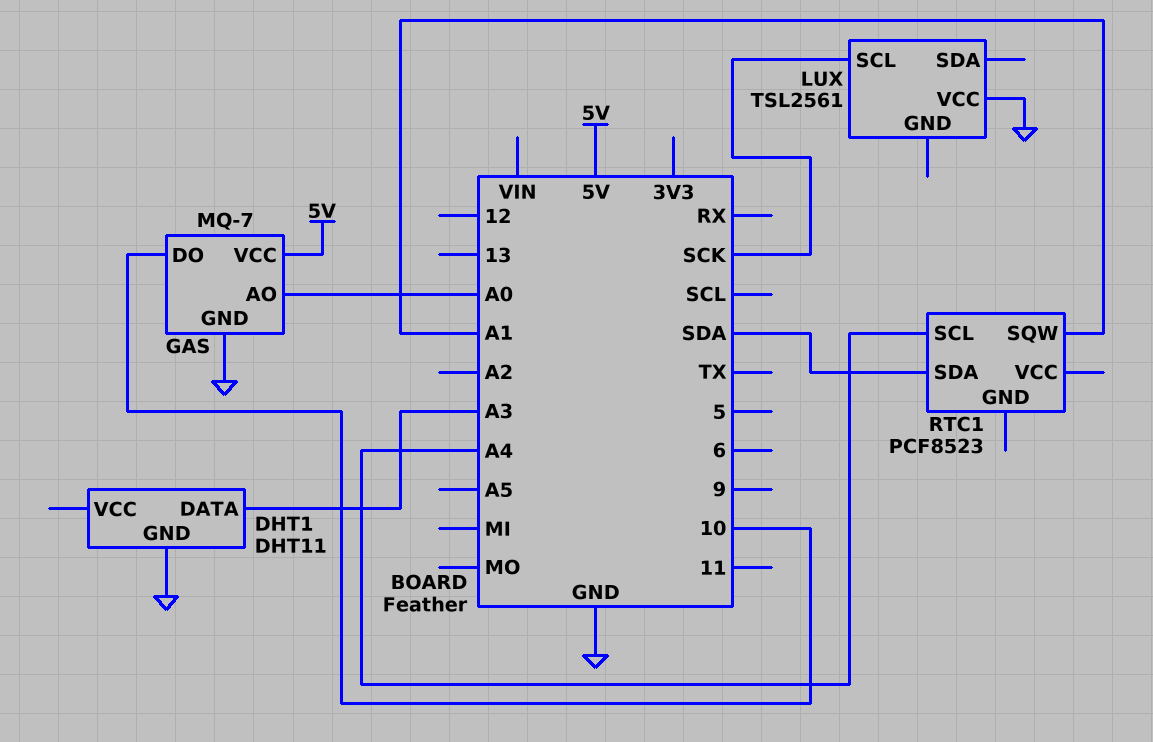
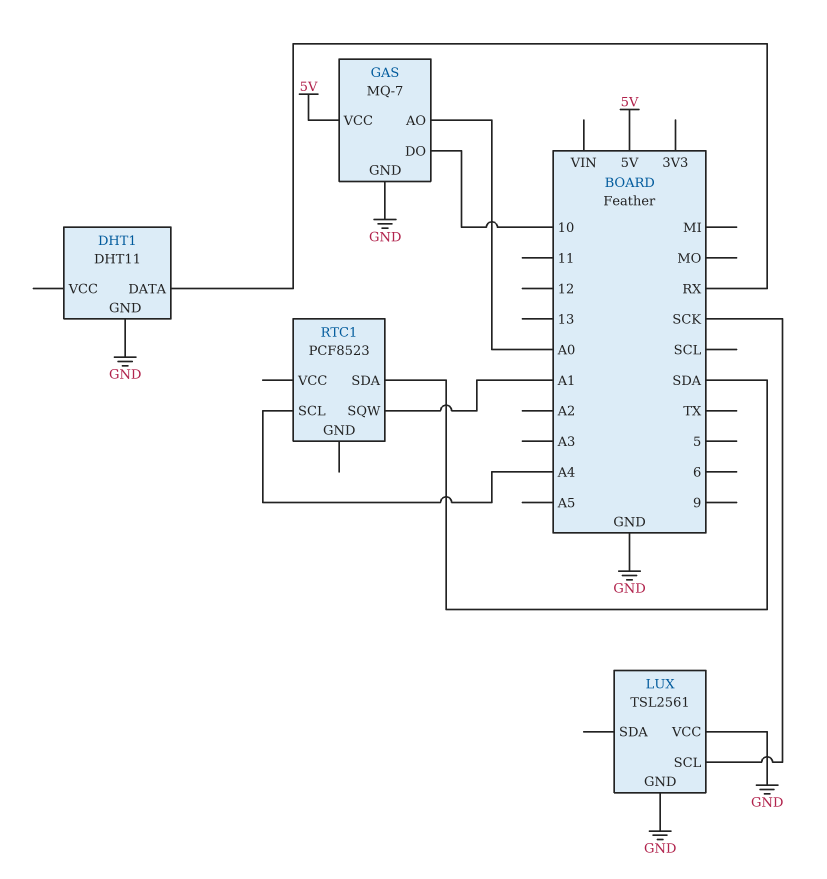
DHT1 pin DATA: A3 -> RX
LUX pin GND: none -> GND

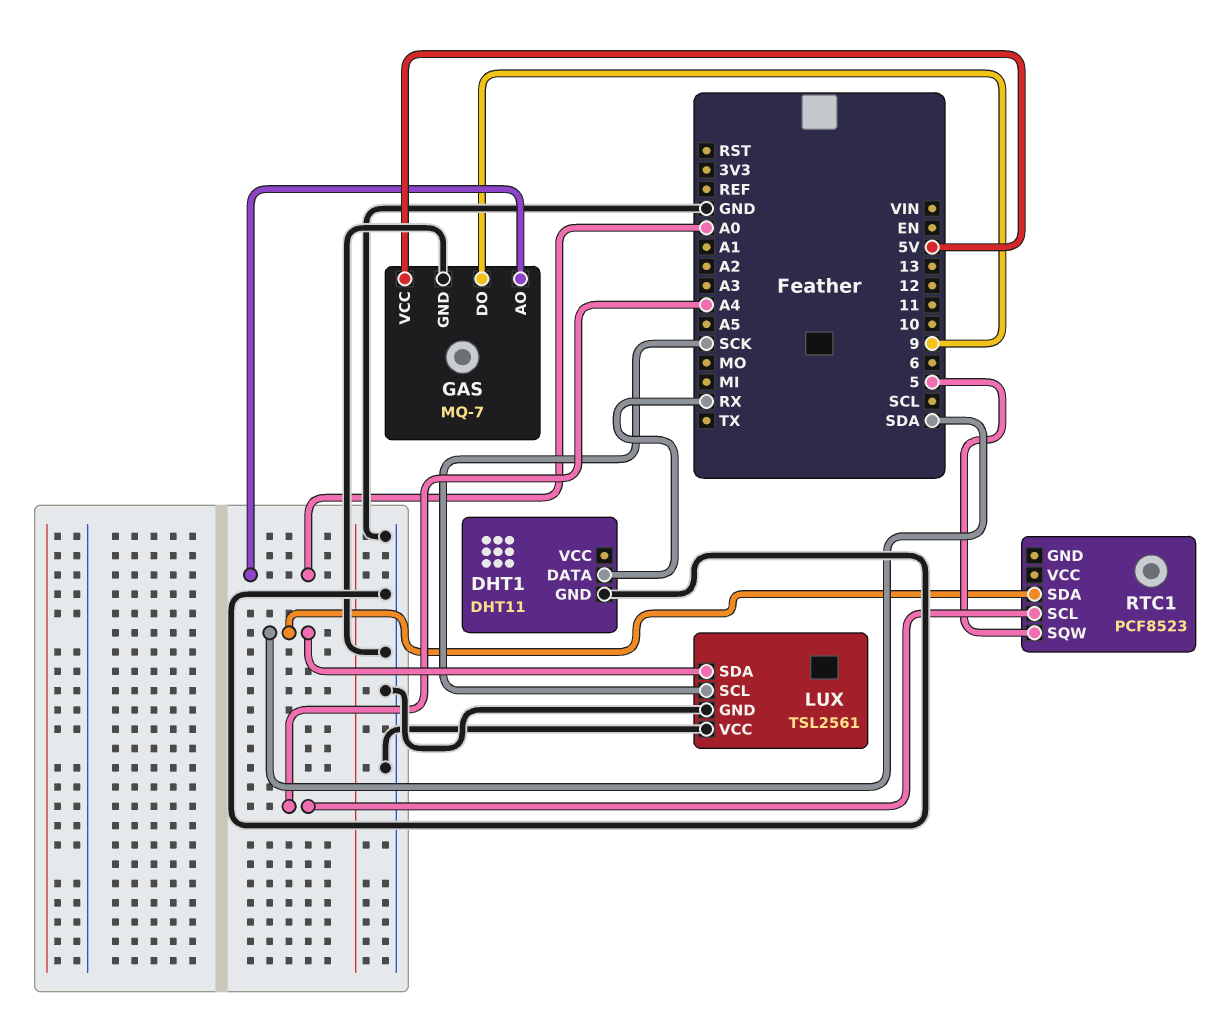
GAS pin DO: 10 -> 9
LUX pin SDA: none -> SDA
RTC1 pin SQW: A1 -> 5

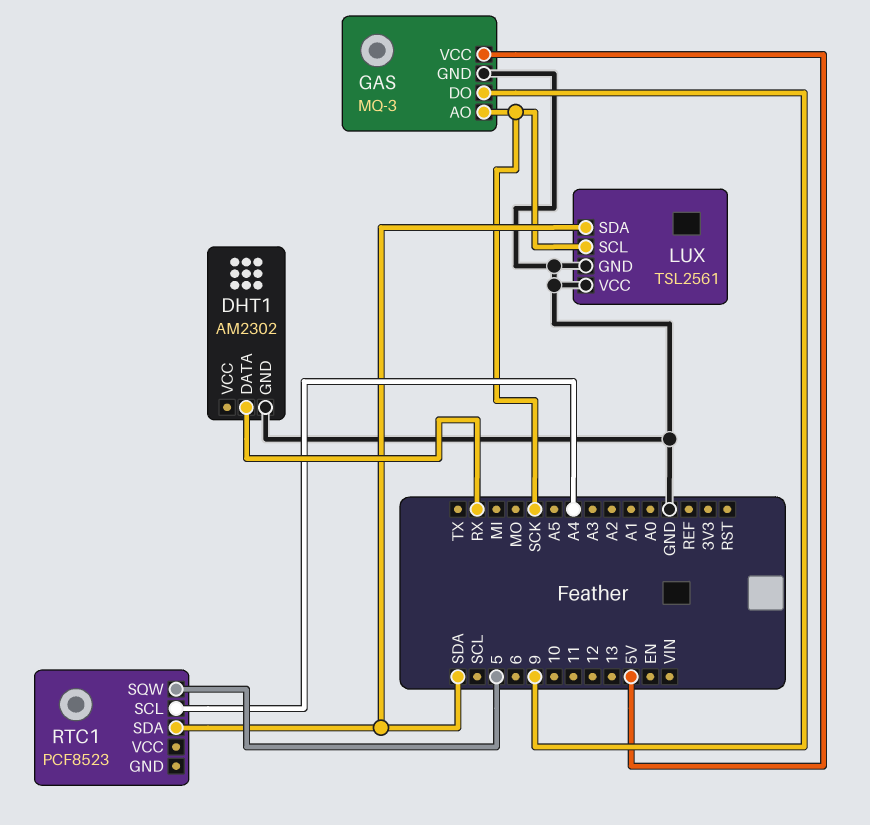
DHT1: DHT11 -> AM2302
GAS: MQ-7 -> MQ-3
GAS pin AO: A0 -> SCK

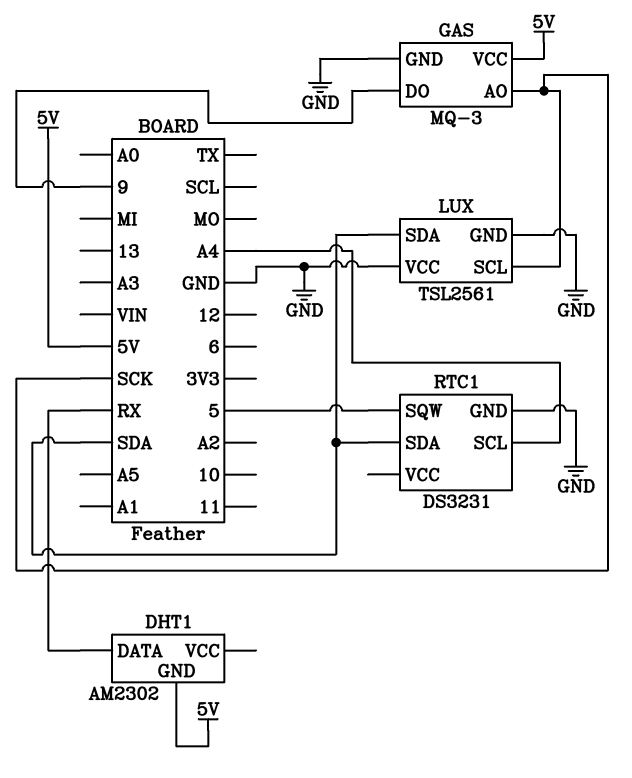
DHT1 pin GND: GND -> 5V
RTC1: PCF8523 -> DS3231
RTC1 pin GND: none -> GND

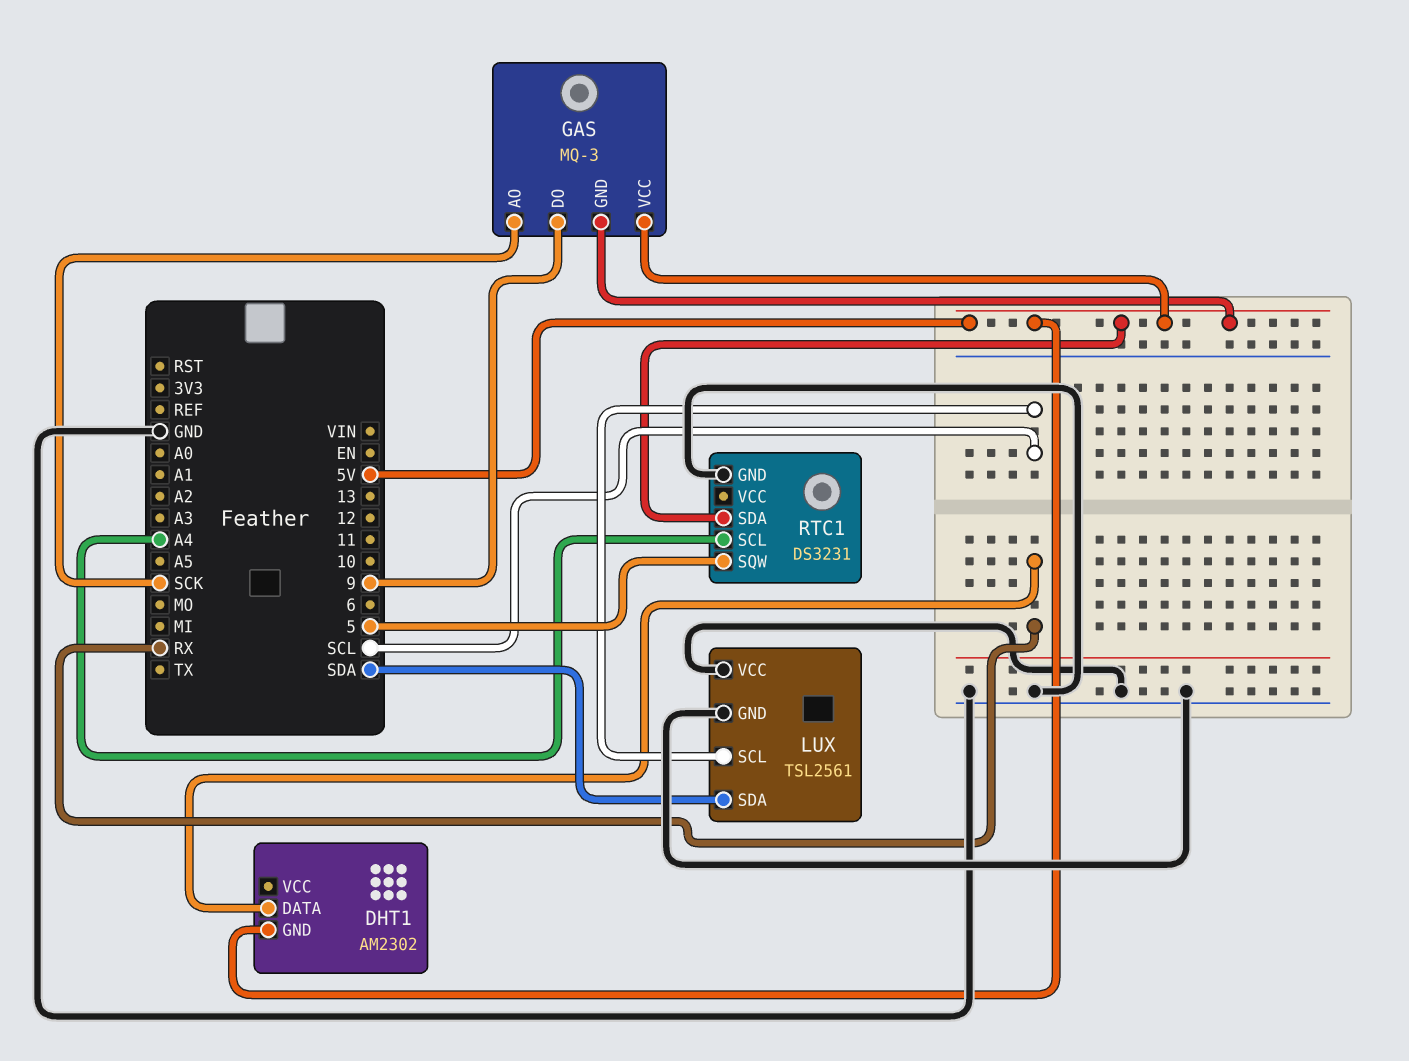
GAS pin GND: GND -> 5V
LUX pin SCL: SCK -> SCL
RTC1 pin SDA: SDA -> 5V

